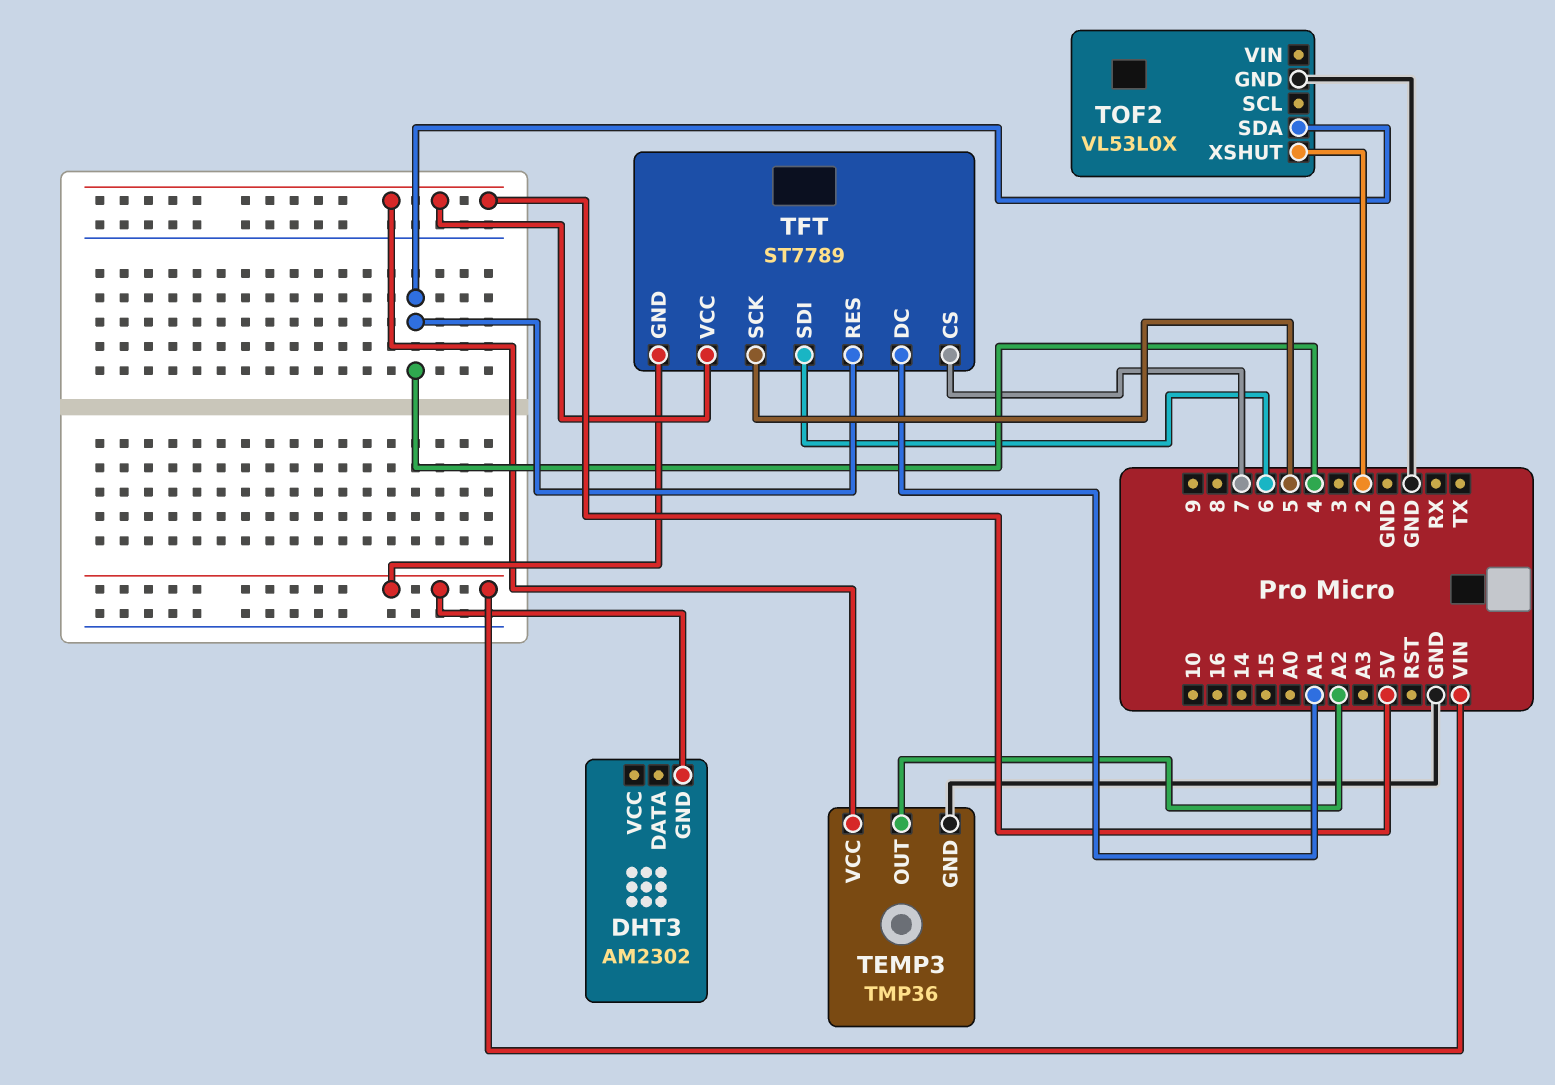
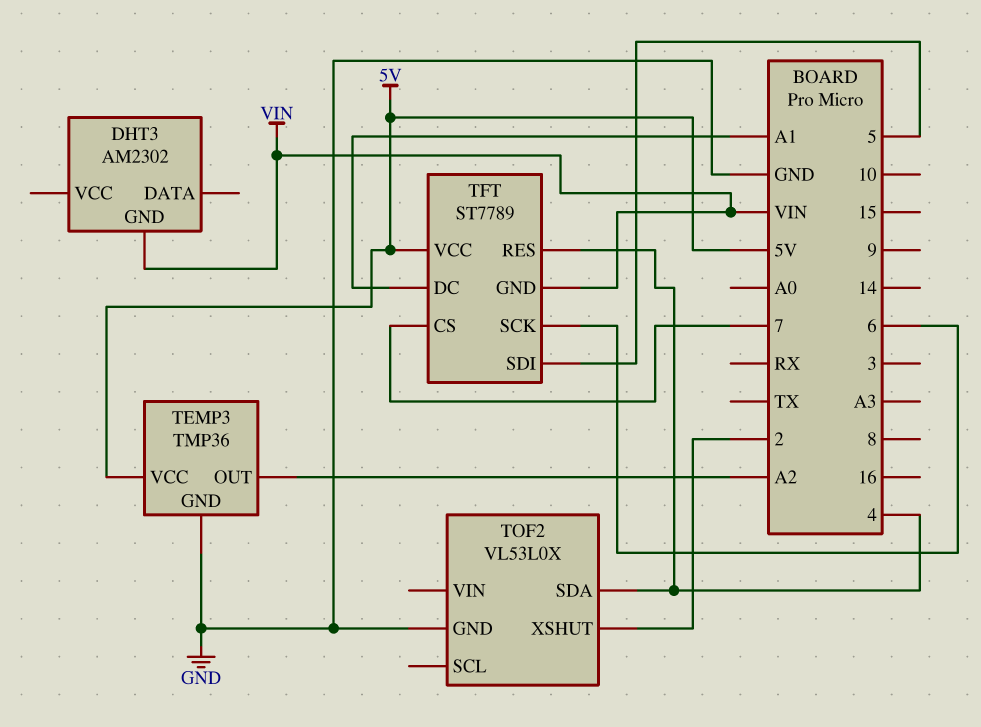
TFT pin SCK: 5 -> 6
TFT pin SDI: 6 -> 5

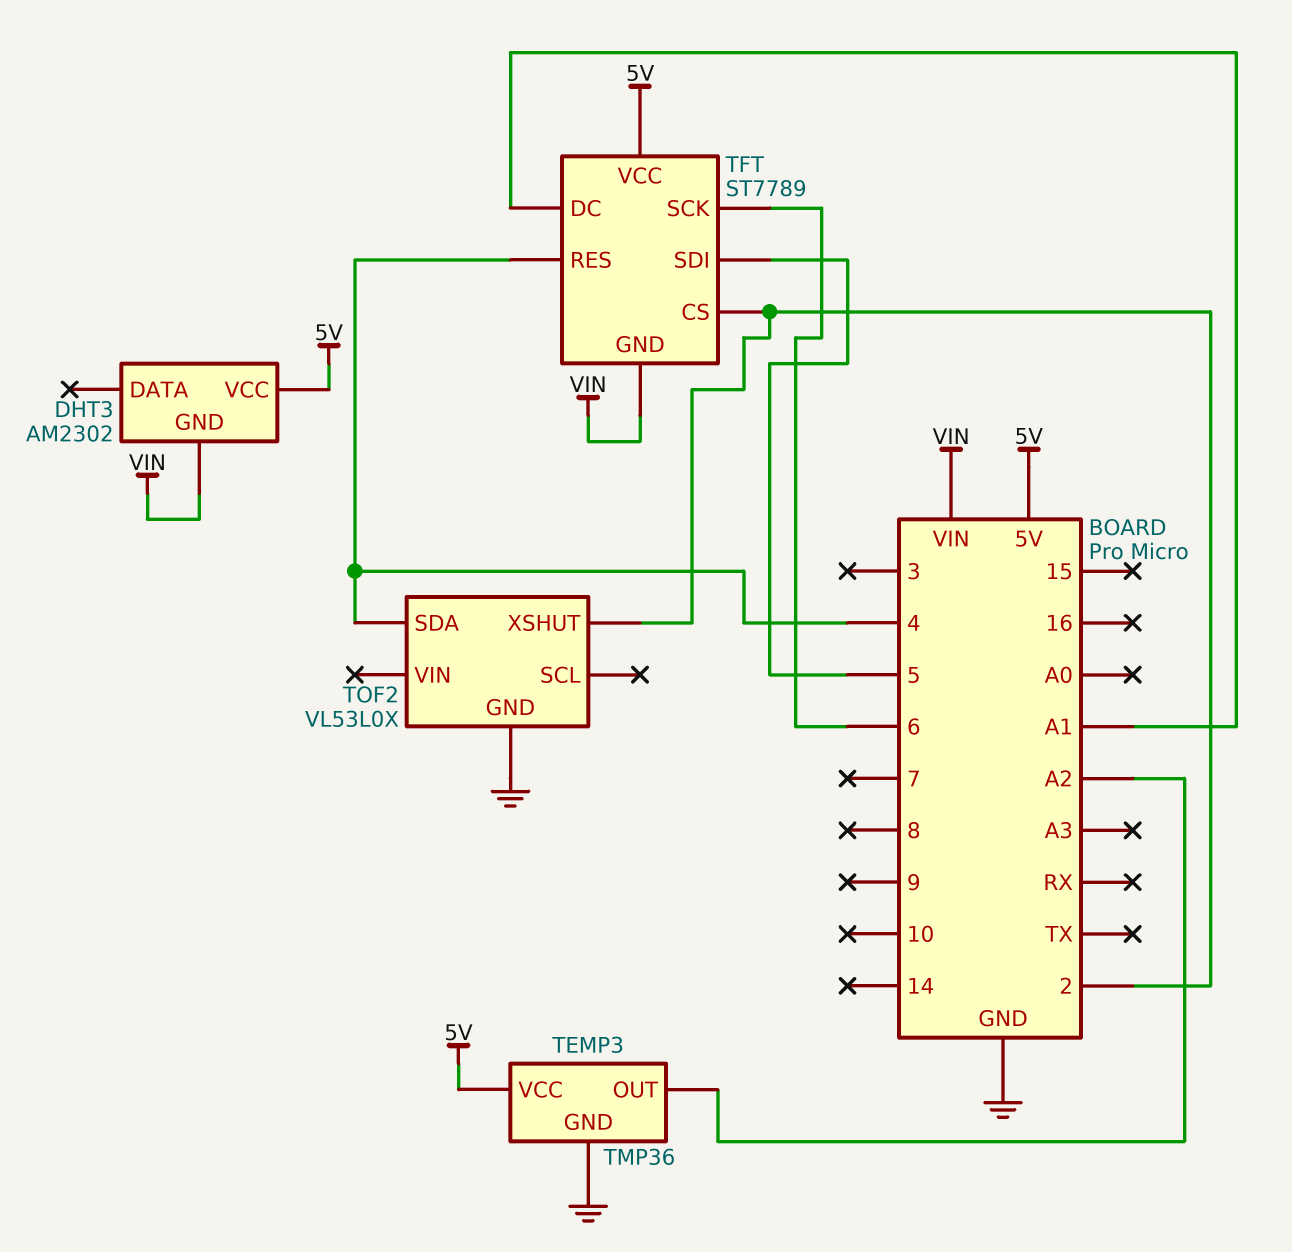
DHT3 pin VCC: none -> 5V
TFT pin CS: 7 -> 2

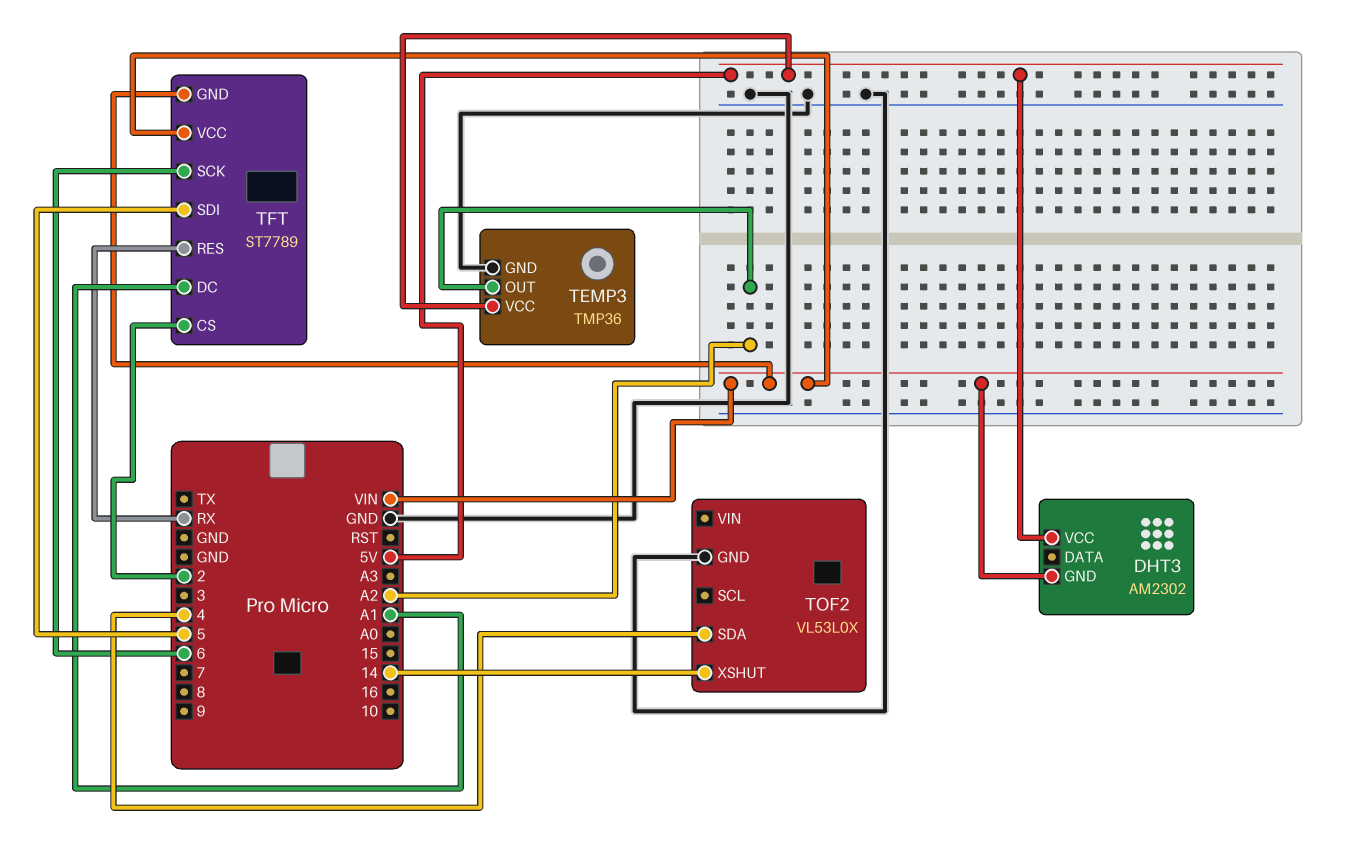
TFT pin RES: 4 -> RX
TFT pin VCC: 5V -> VIN
TOF2 pin XSHUT: 2 -> 14

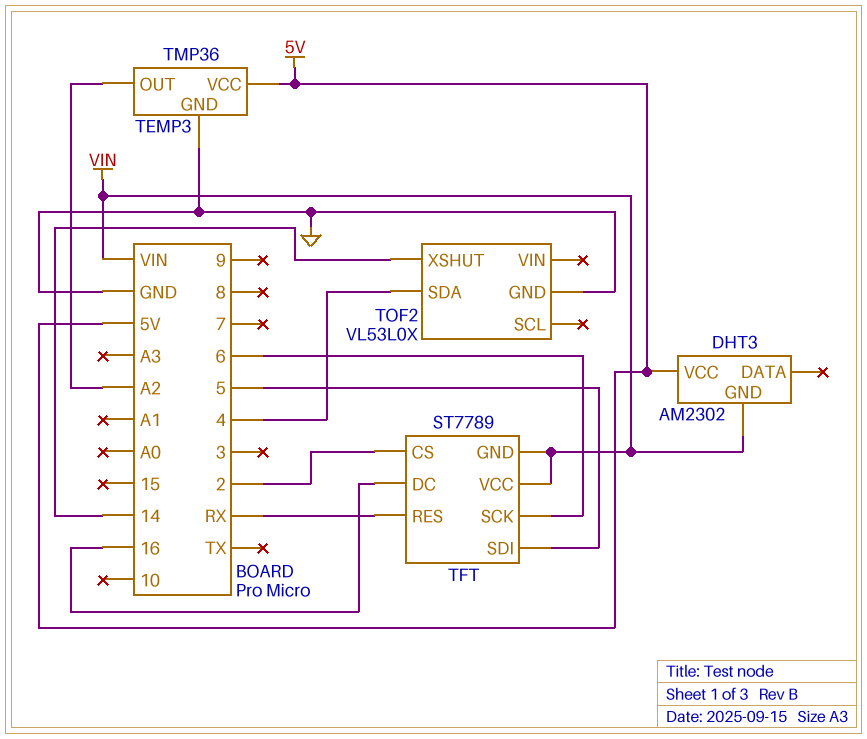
TFT pin DC: A1 -> 16

